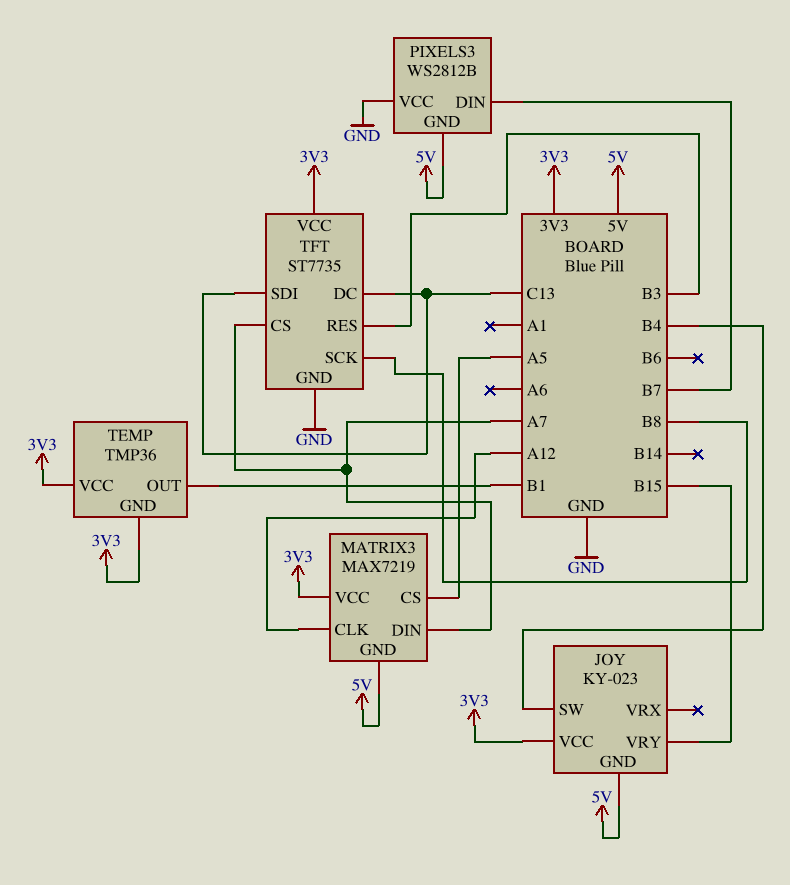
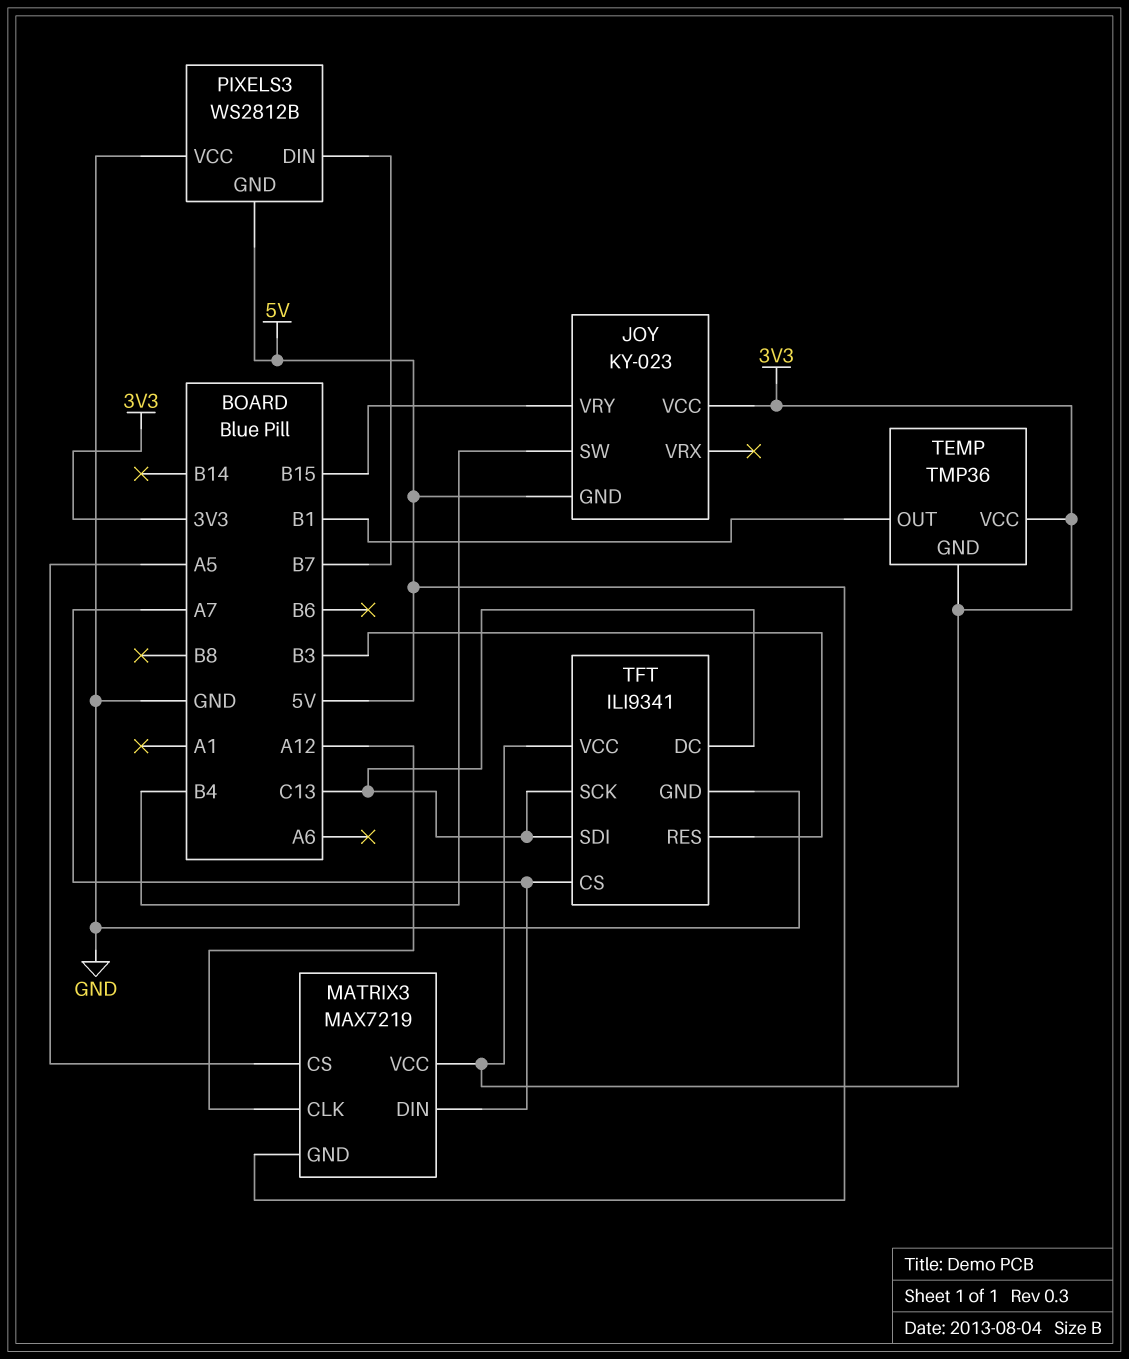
TFT: ST7735 -> ILI9341
TFT pin SCK: B8 -> C13

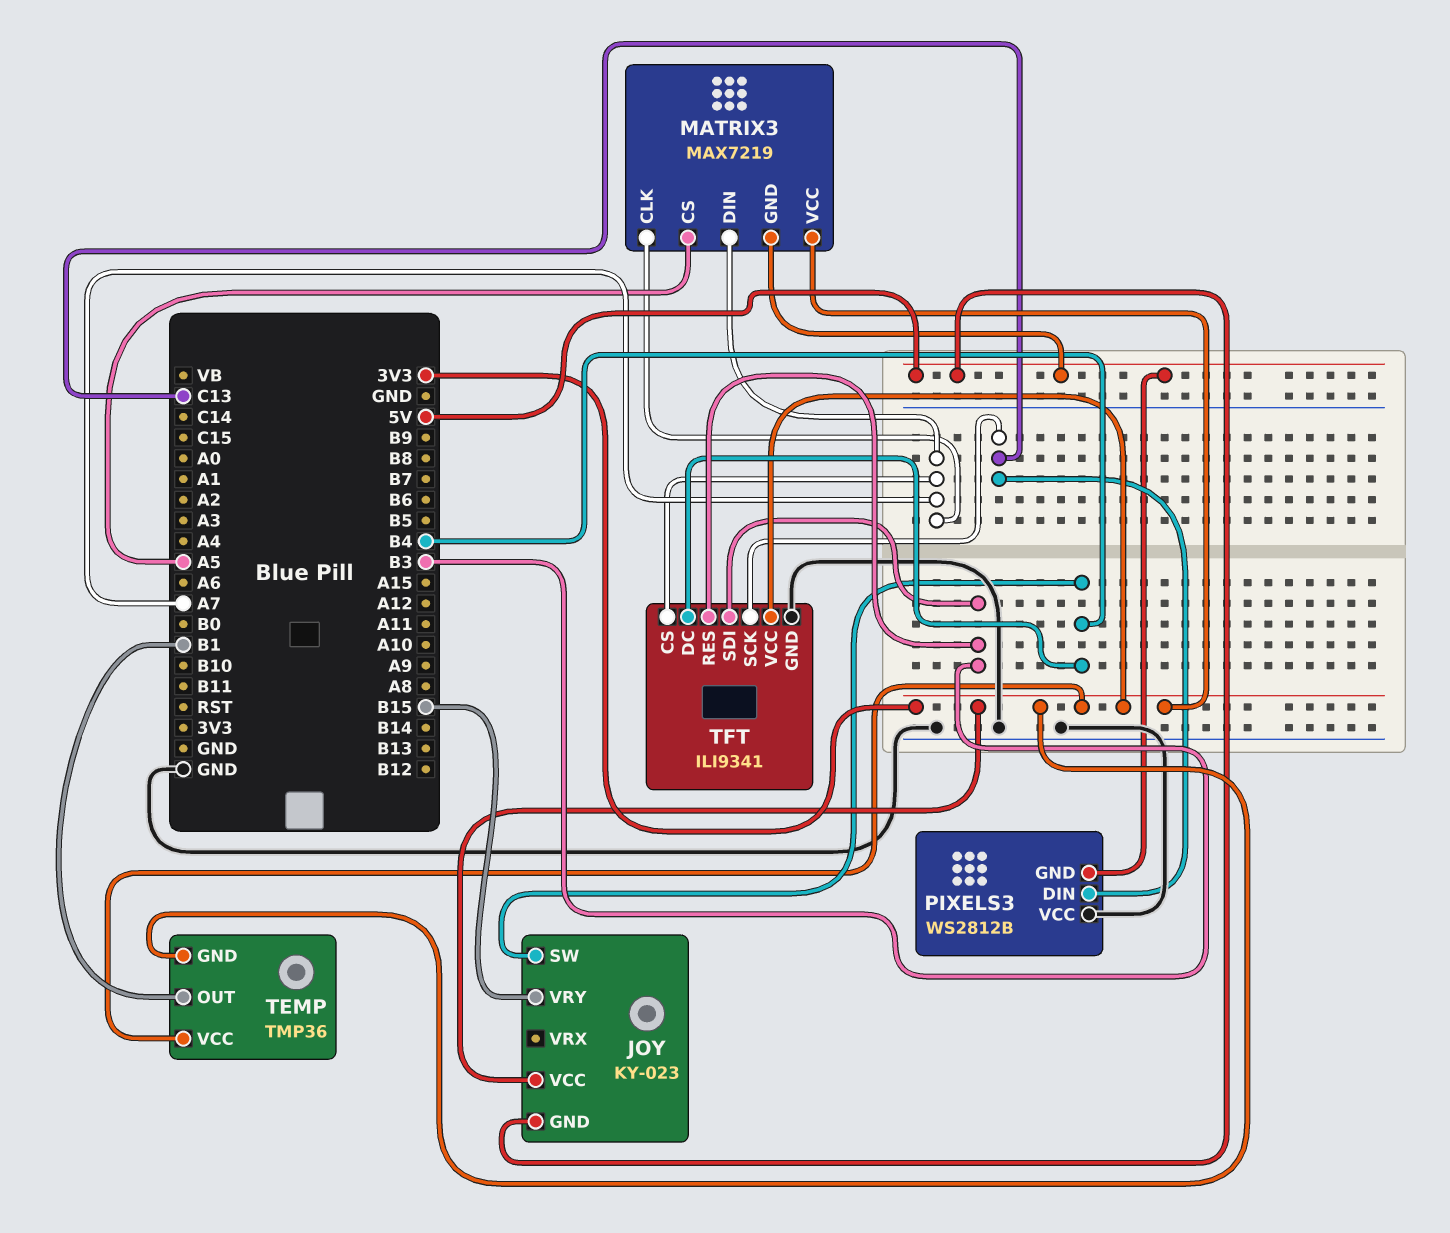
MATRIX3 pin CLK: A12 -> A7
PIXELS3 pin DIN: B7 -> C13
TFT pin DC: C13 -> B4
TFT pin SDI: C13 -> B3

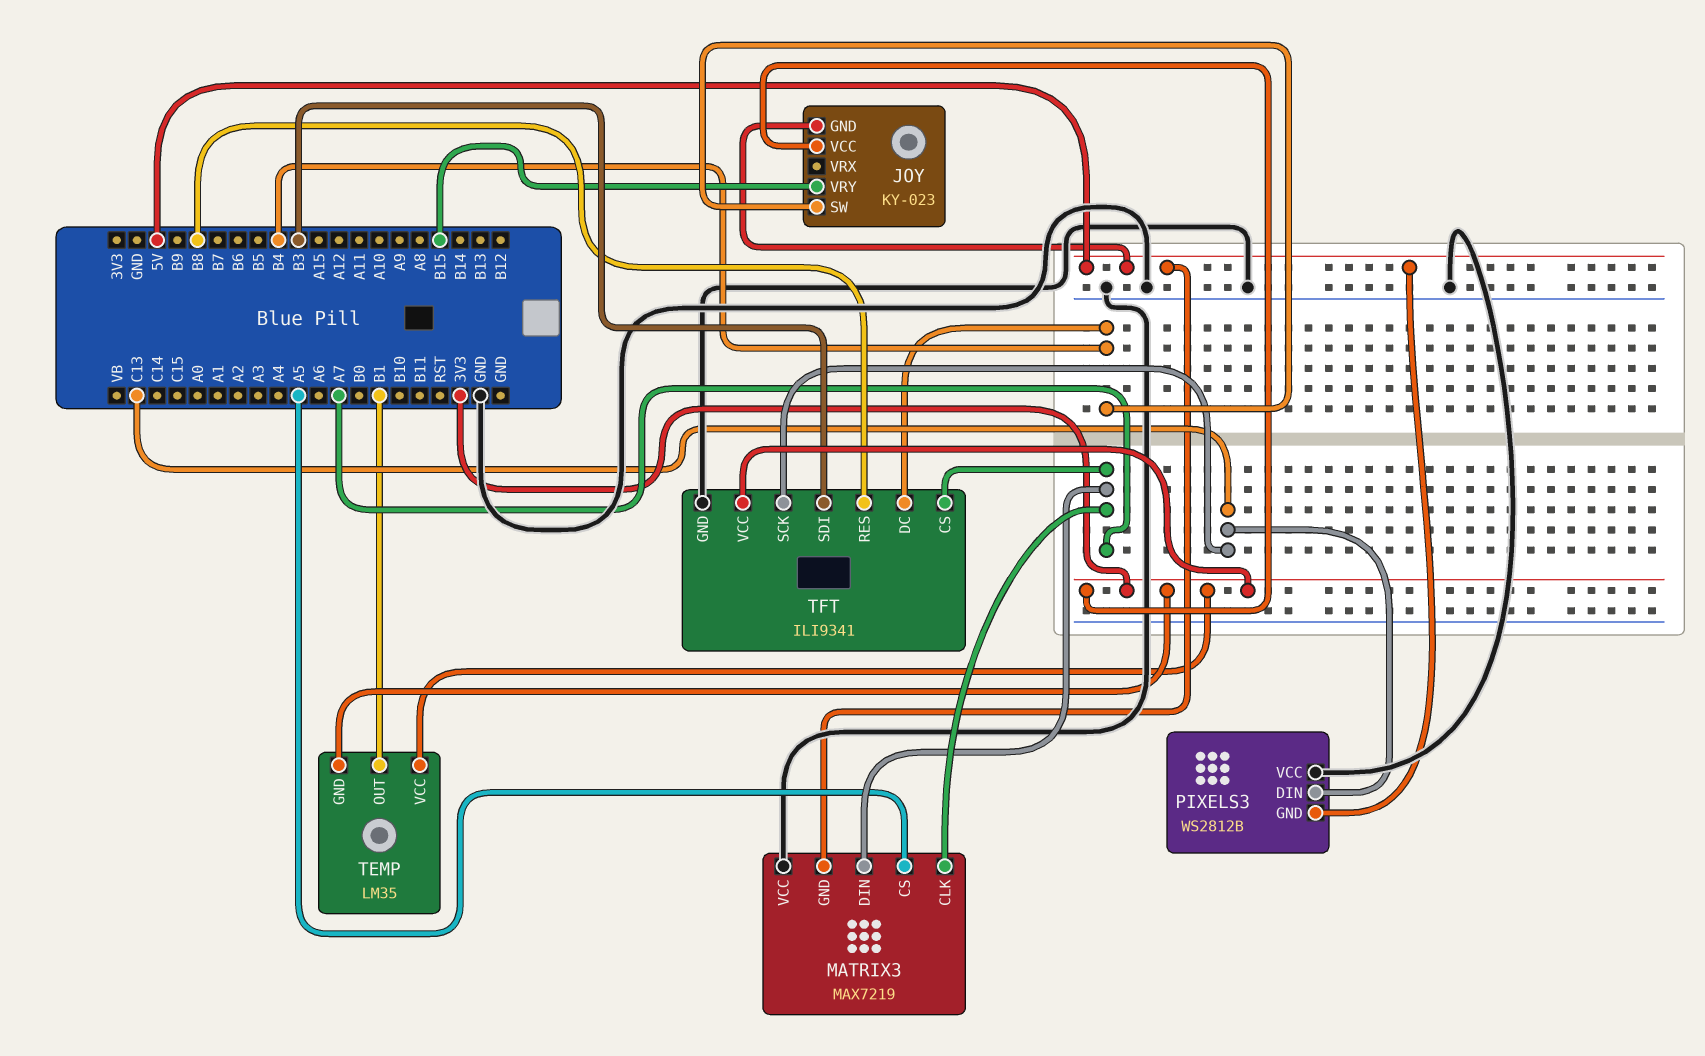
MATRIX3 pin VCC: 3V3 -> GND
TEMP: TMP36 -> LM35
TFT pin RES: B3 -> B8

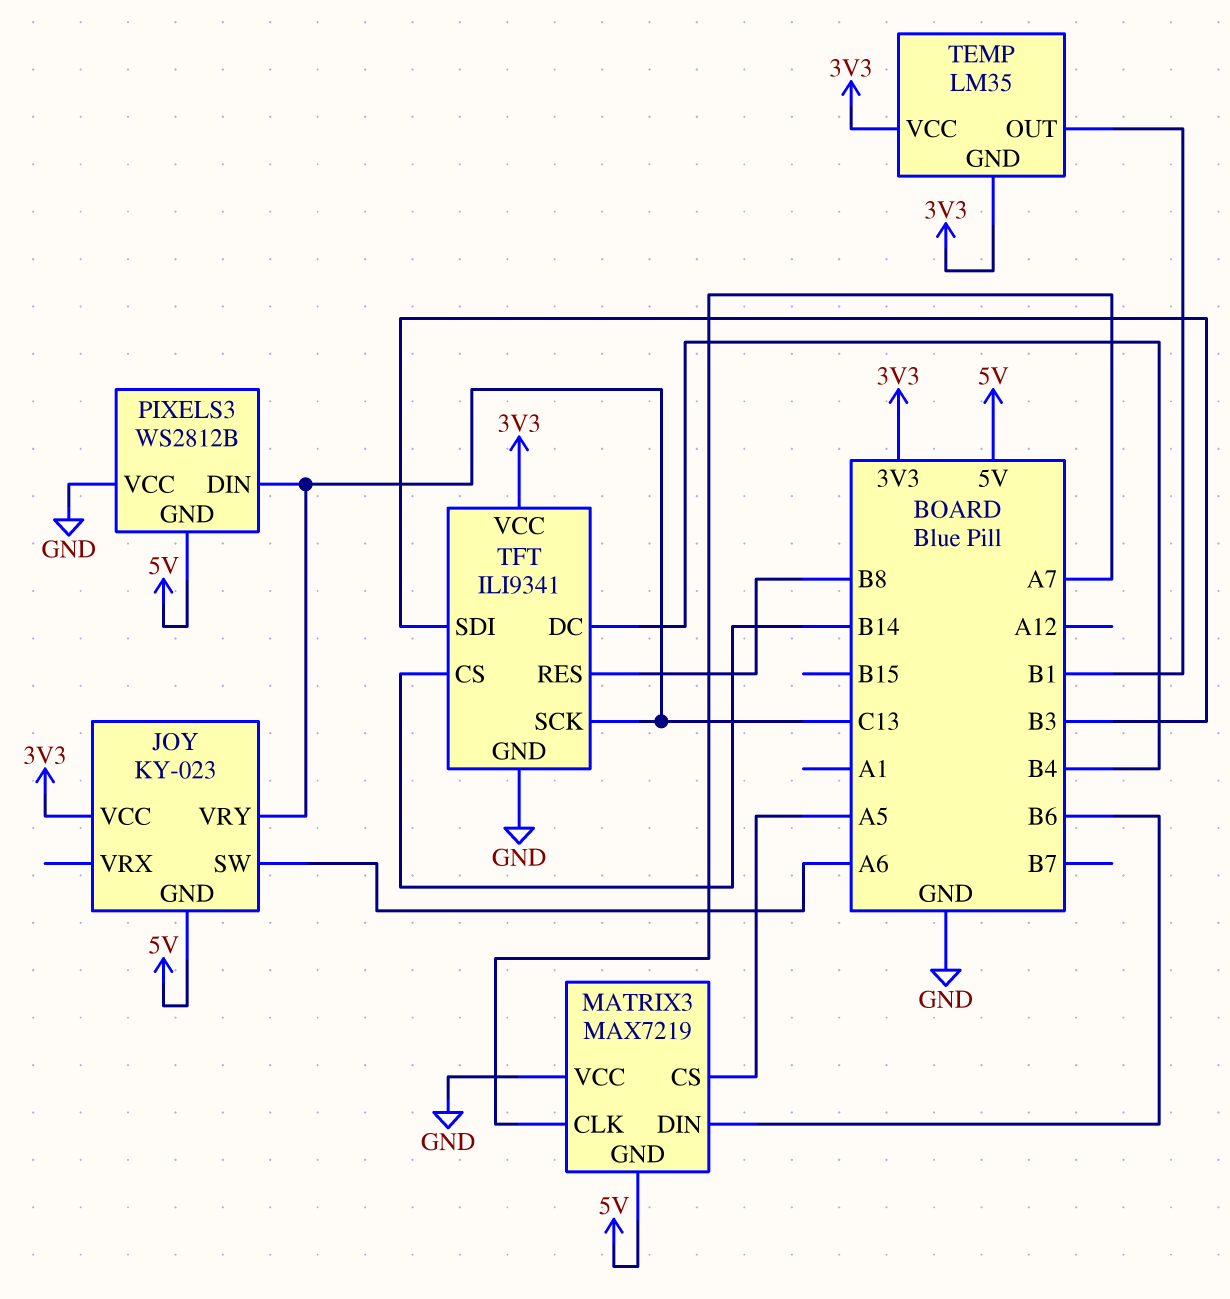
JOY pin SW: B4 -> A6
JOY pin VRY: B15 -> C13
MATRIX3 pin DIN: A7 -> B6
TFT pin CS: A7 -> B14

